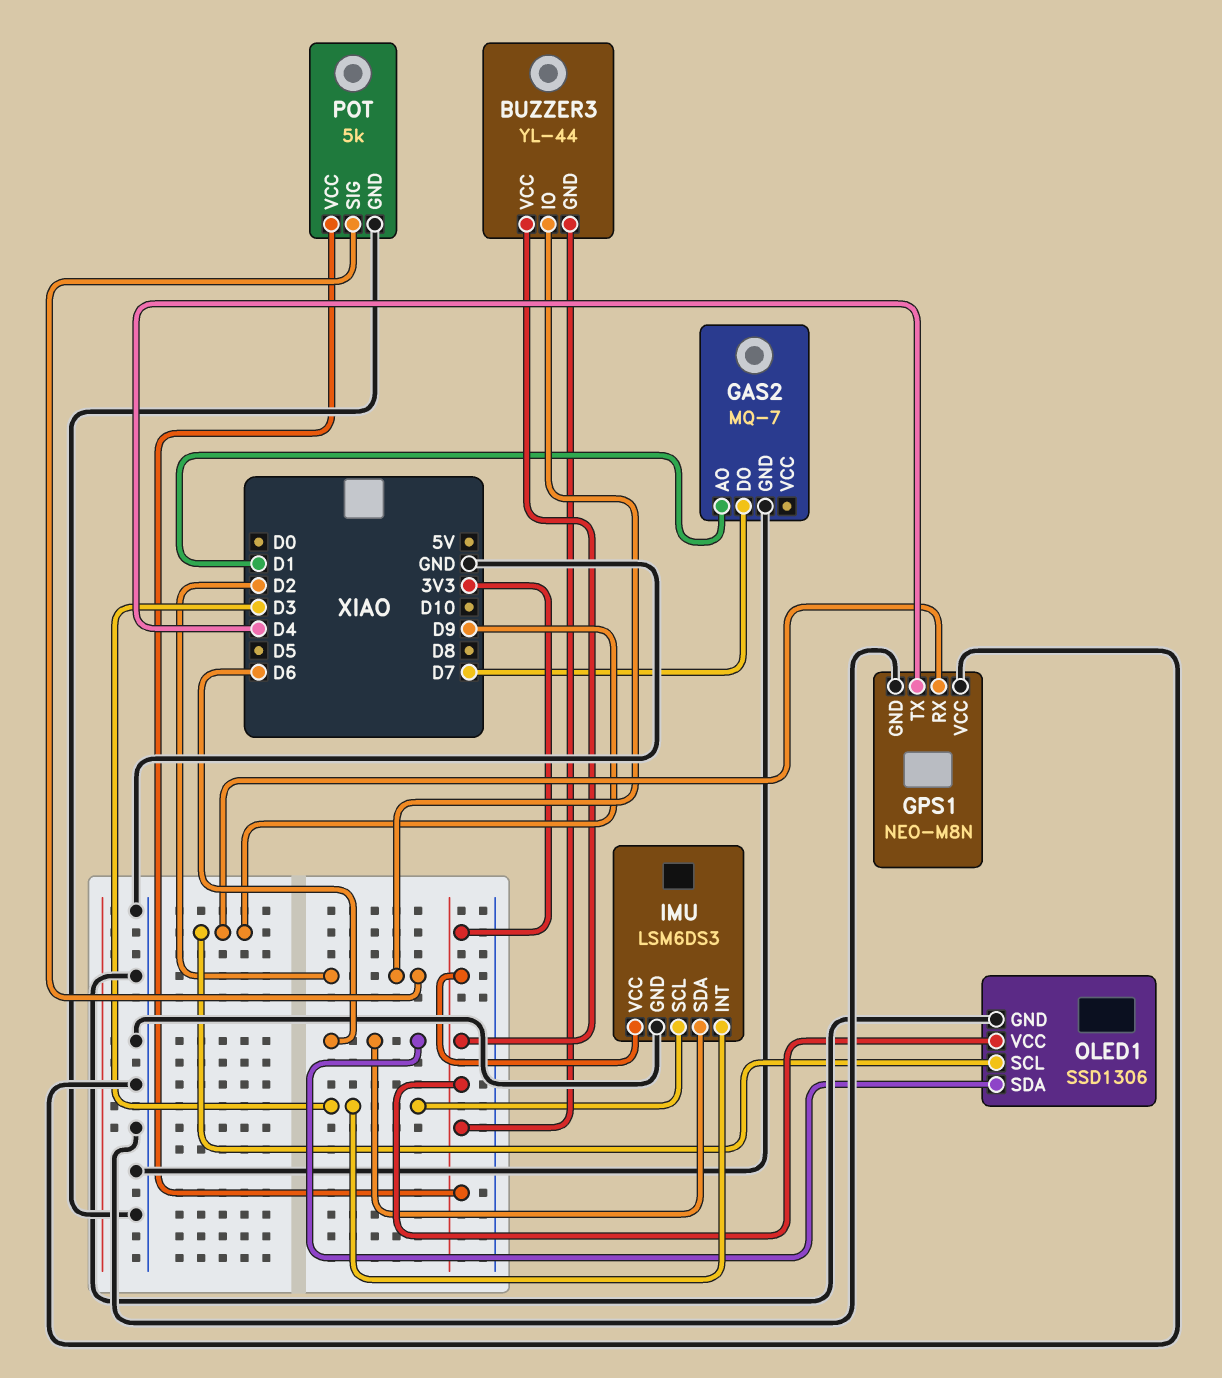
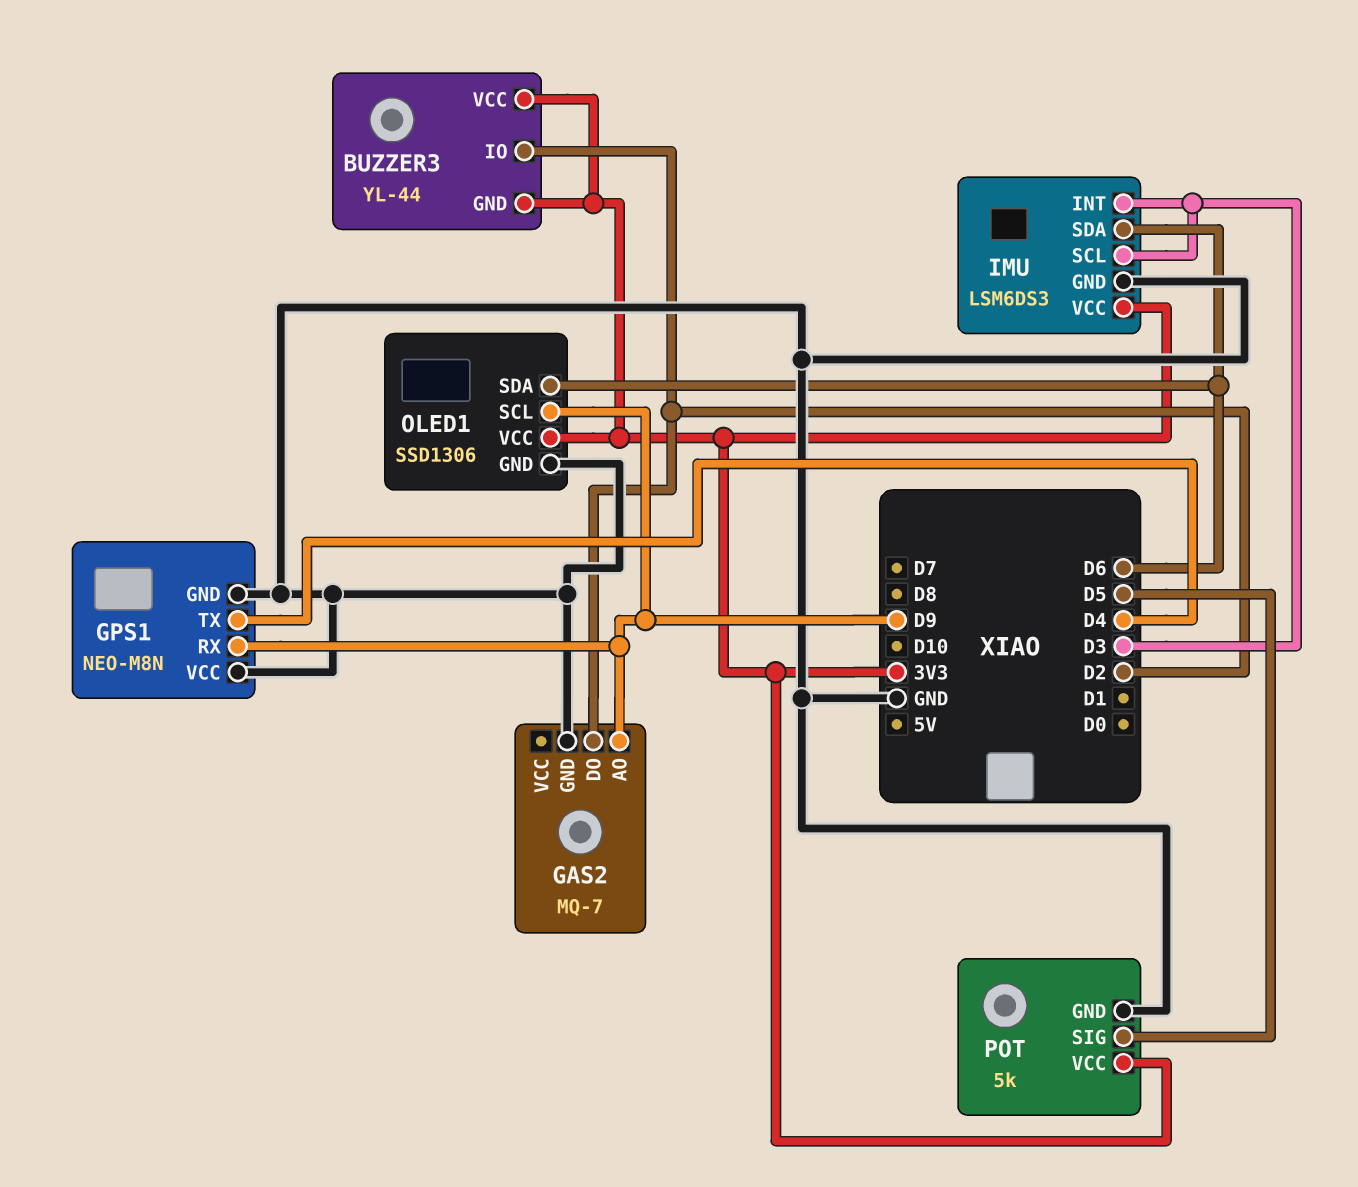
GAS2 pin AO: D1 -> D9
GAS2 pin DO: D7 -> D2
POT pin SIG: D2 -> D5

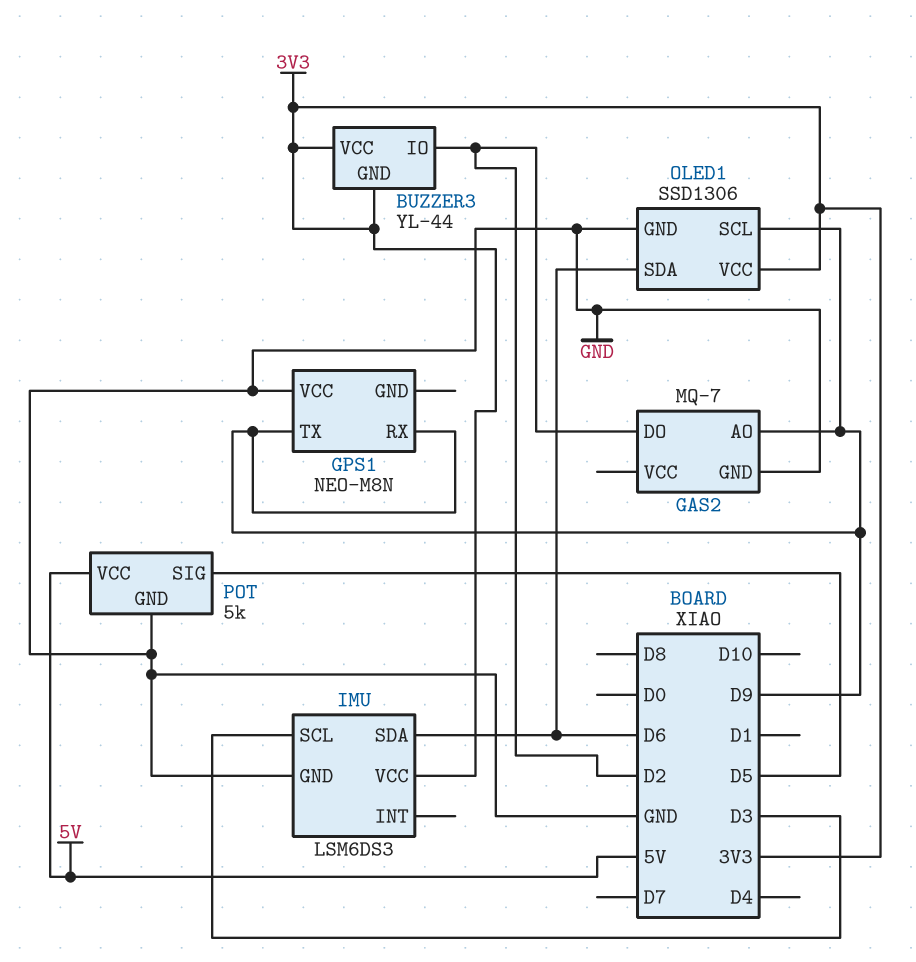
GPS1 pin GND: GND -> none
GPS1 pin TX: D4 -> D9
IMU pin INT: D3 -> none
POT pin VCC: 3V3 -> 5V

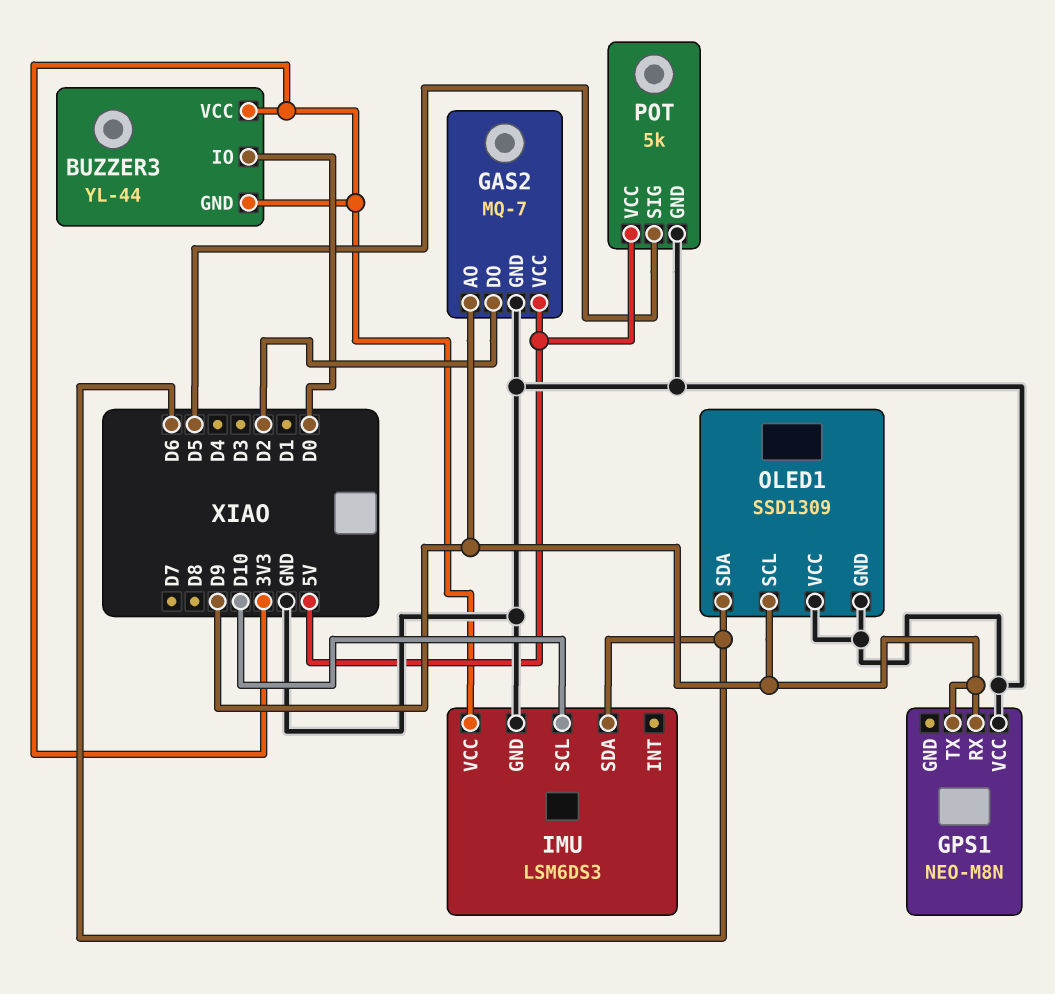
BUZZER3 pin IO: D2 -> D0
GAS2 pin VCC: none -> 5V
IMU pin SCL: D3 -> D10
OLED1: SSD1306 -> SSD1309
OLED1 pin VCC: 3V3 -> GND

